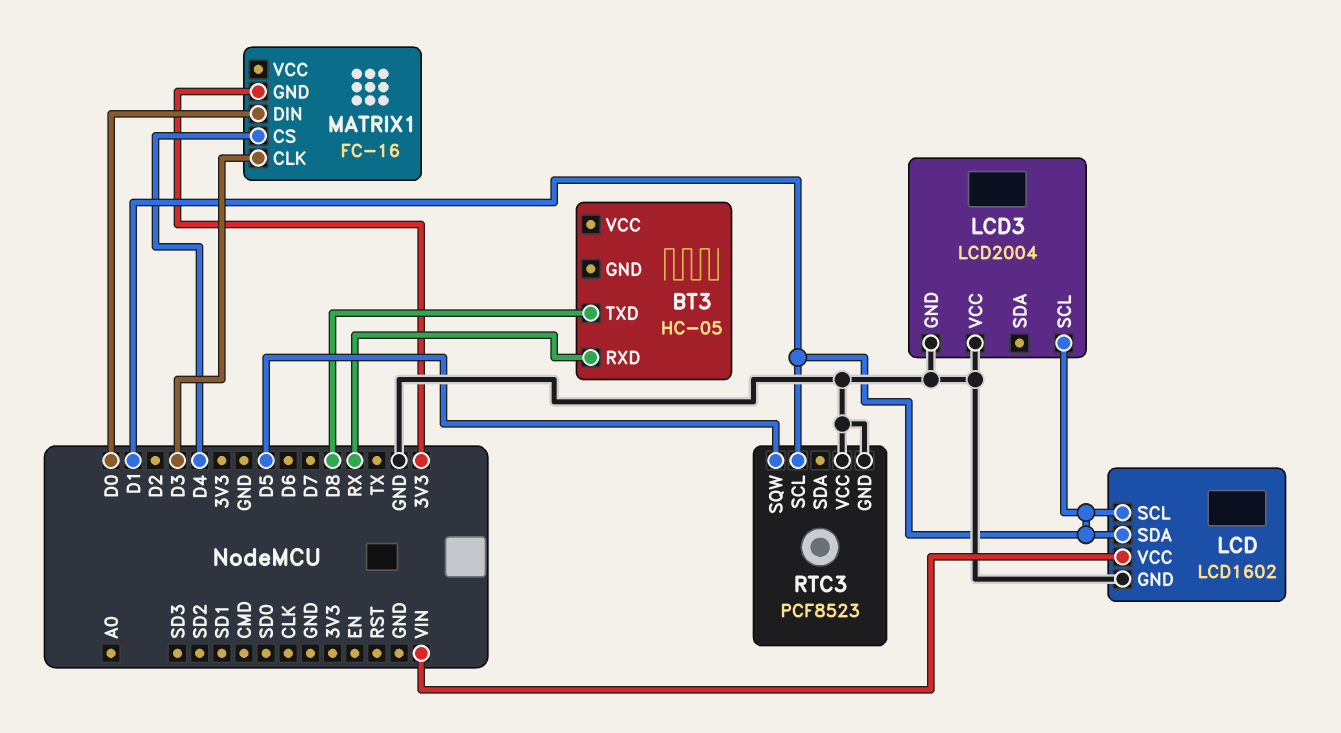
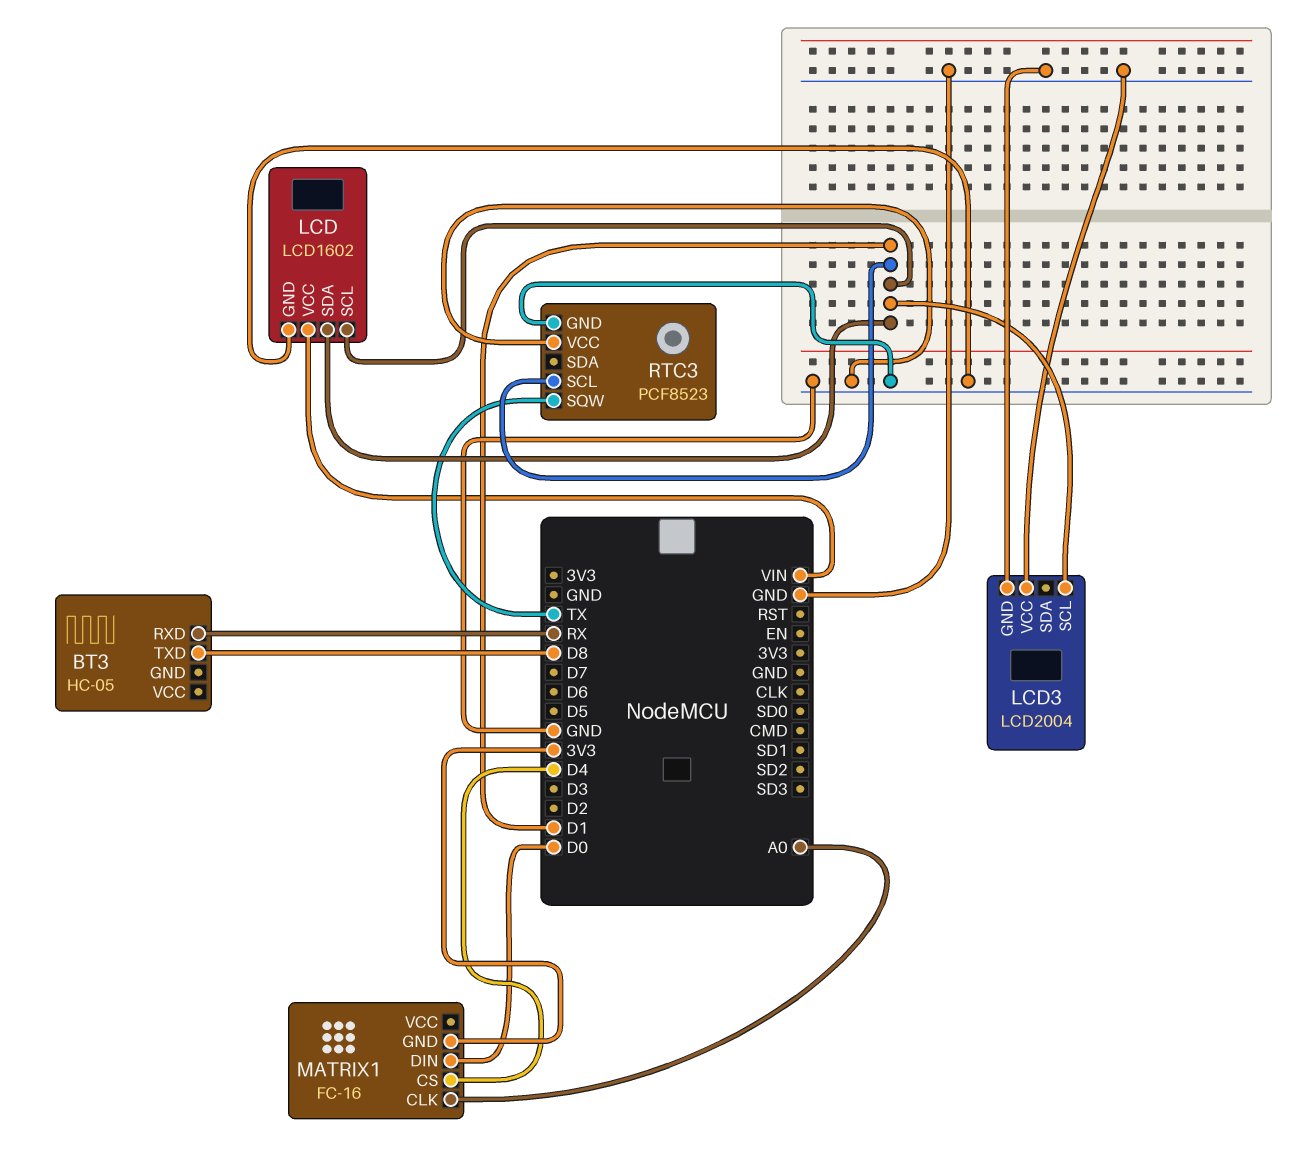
MATRIX1 pin CLK: D3 -> A0
RTC3 pin SQW: D5 -> TX

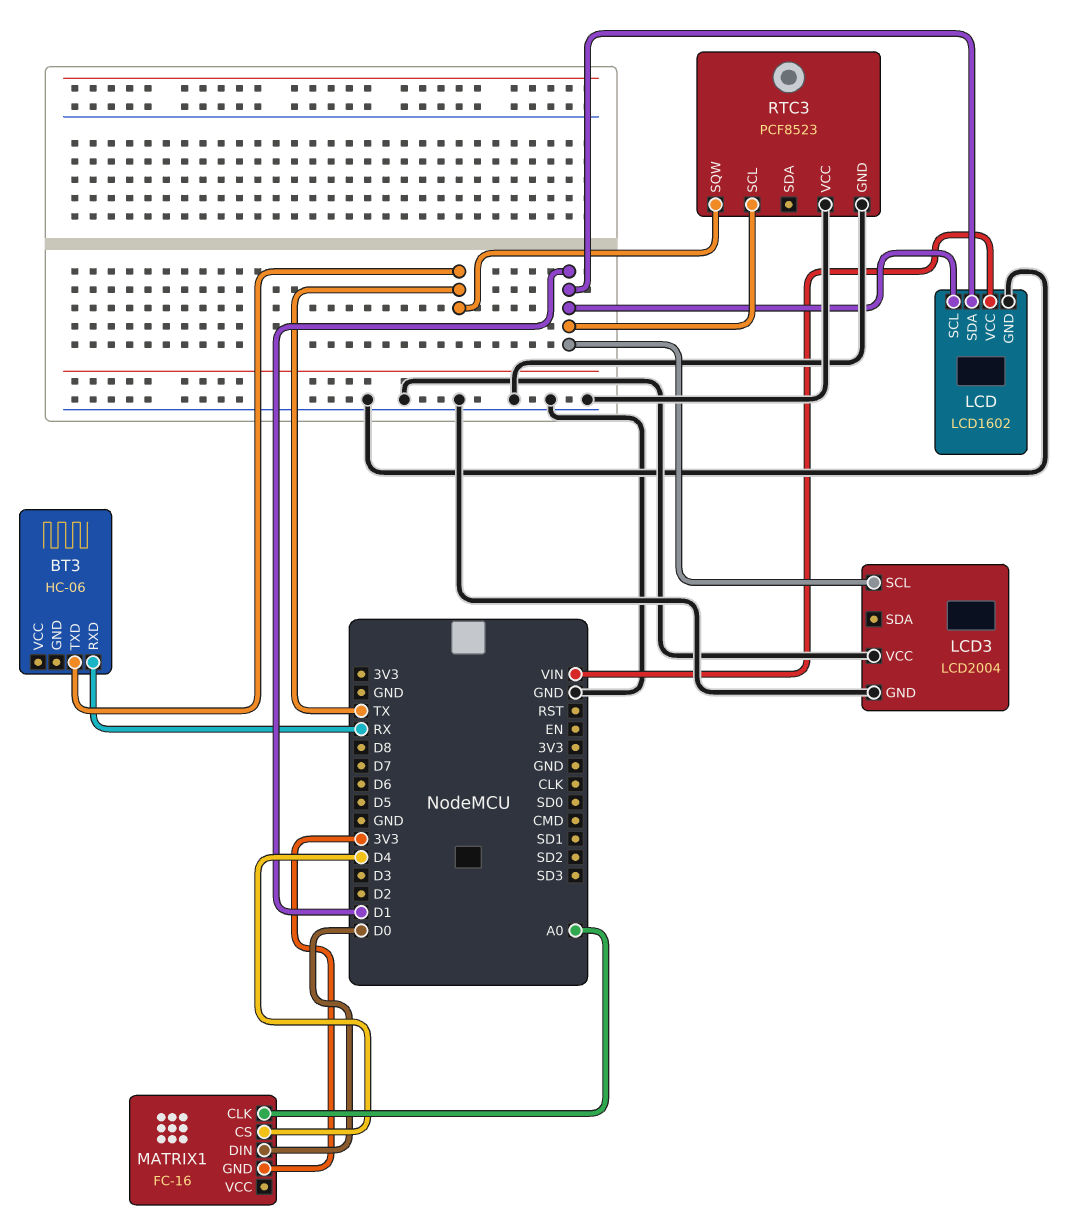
BT3: HC-05 -> HC-06
BT3 pin TXD: D8 -> TX

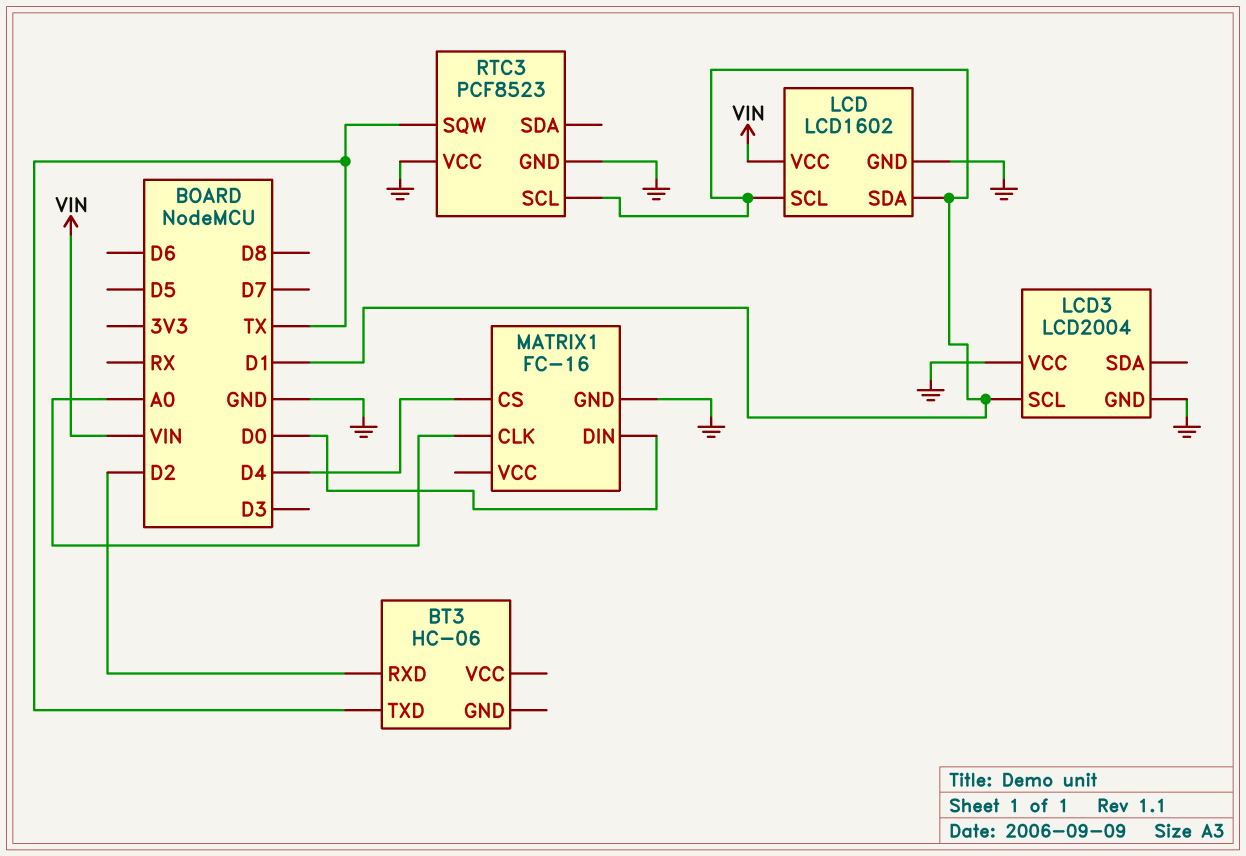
BT3 pin RXD: RX -> D2
MATRIX1 pin GND: 3V3 -> GND

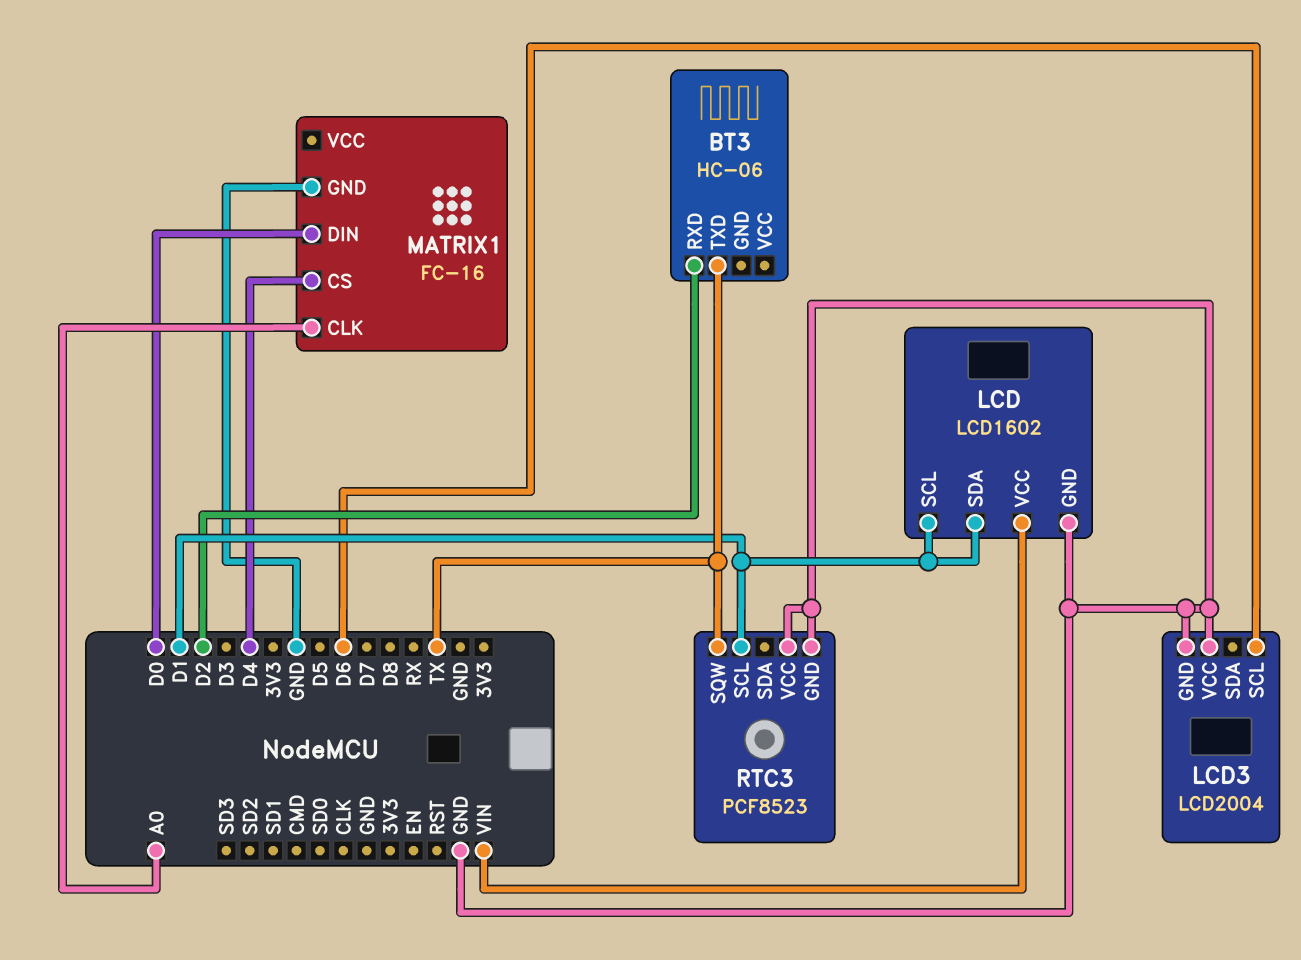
LCD3 pin SCL: D1 -> D6

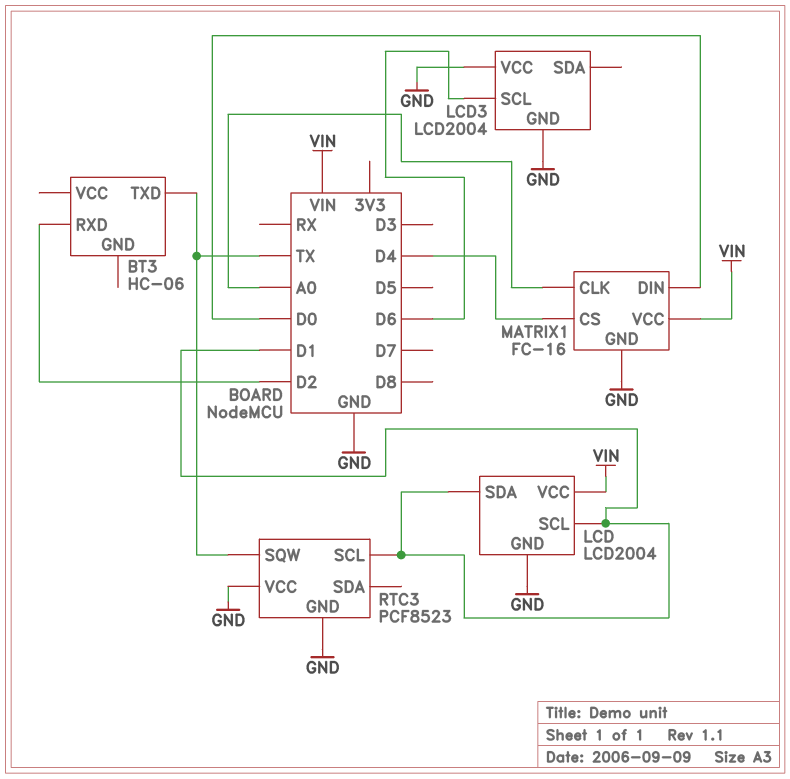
LCD: LCD1602 -> LCD2004
MATRIX1 pin VCC: none -> VIN

